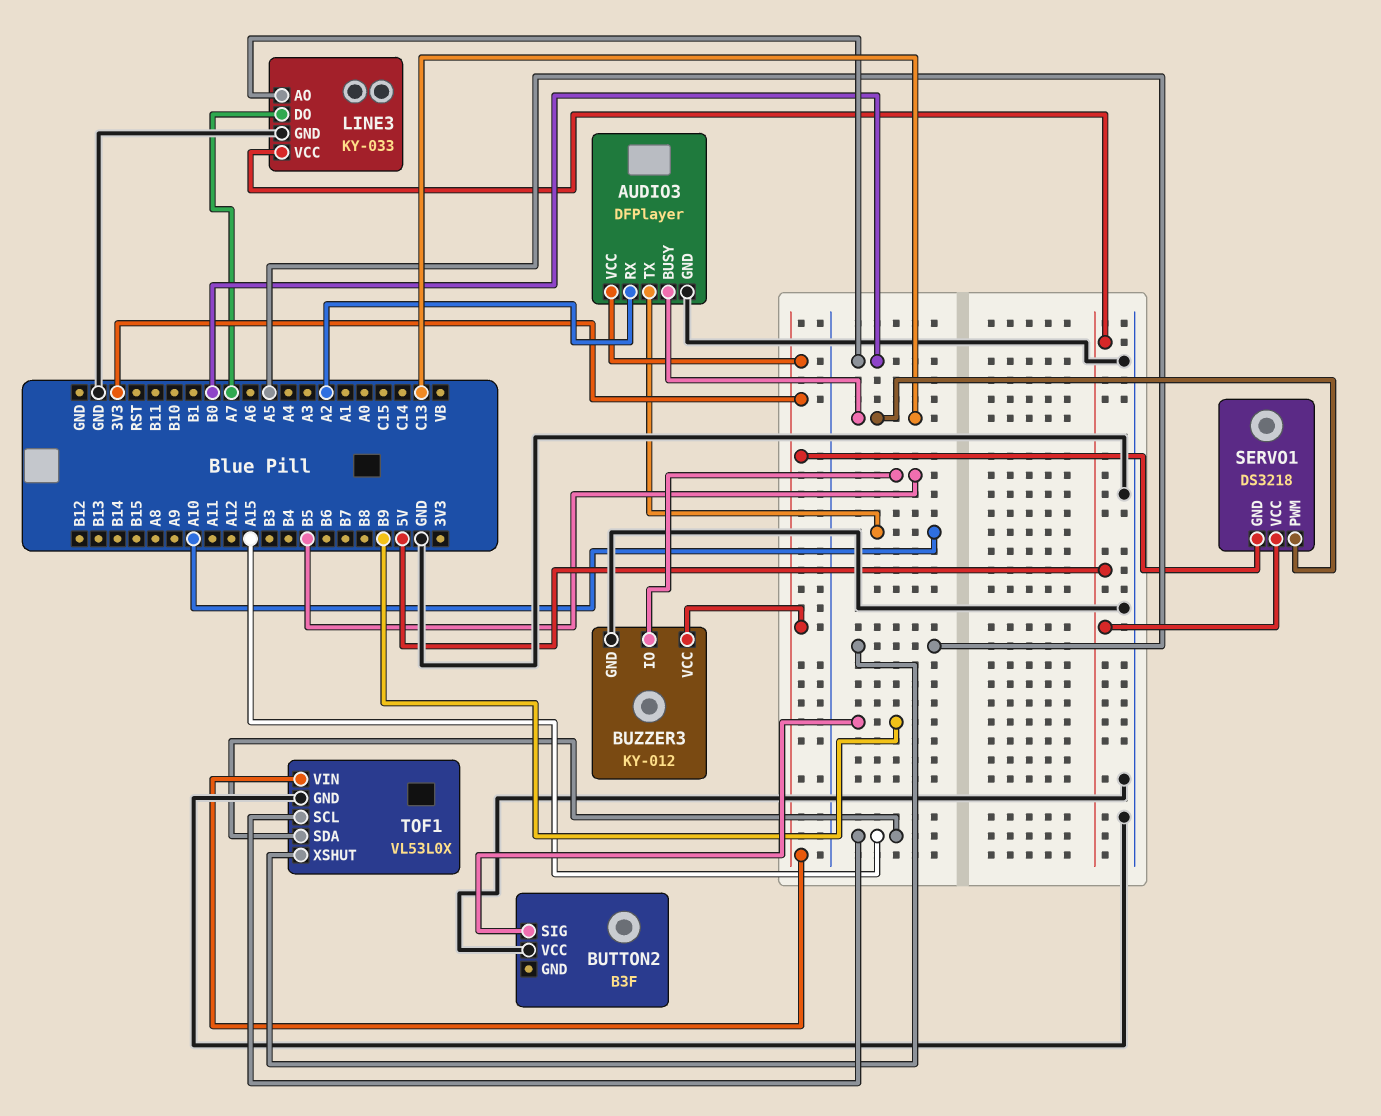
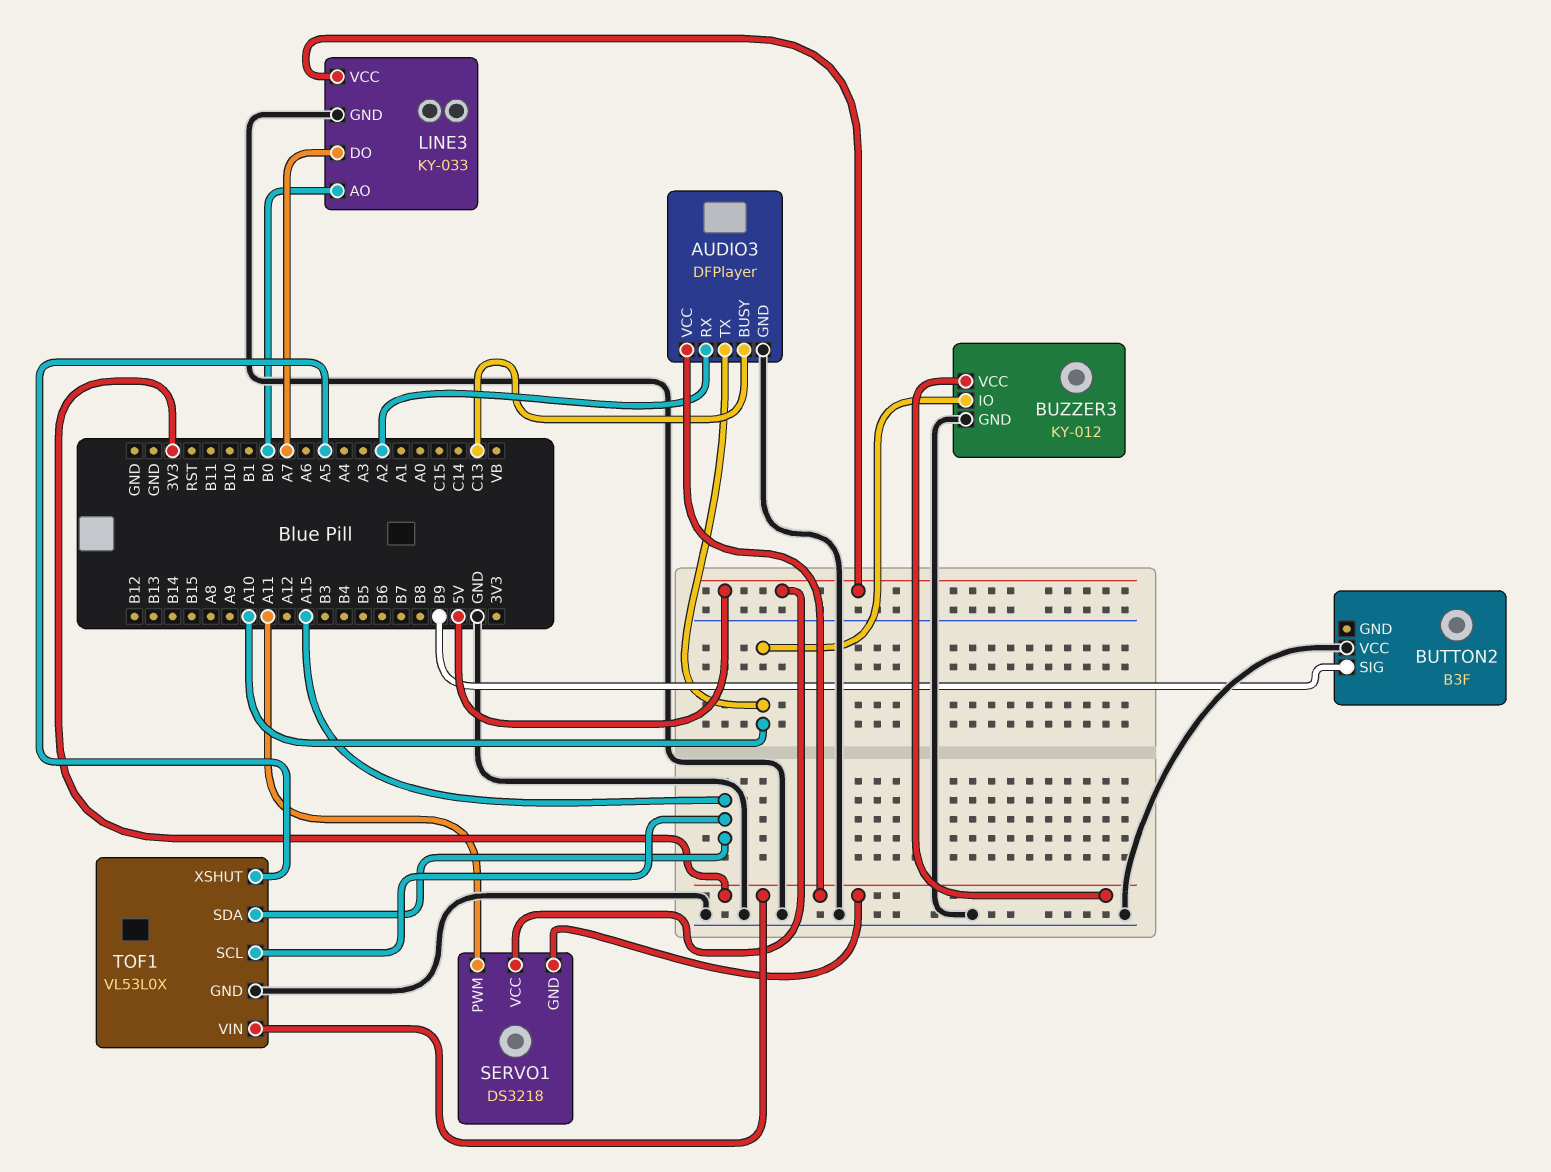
BUZZER3 pin IO: B5 -> A10
SERVO1 pin PWM: C13 -> A11

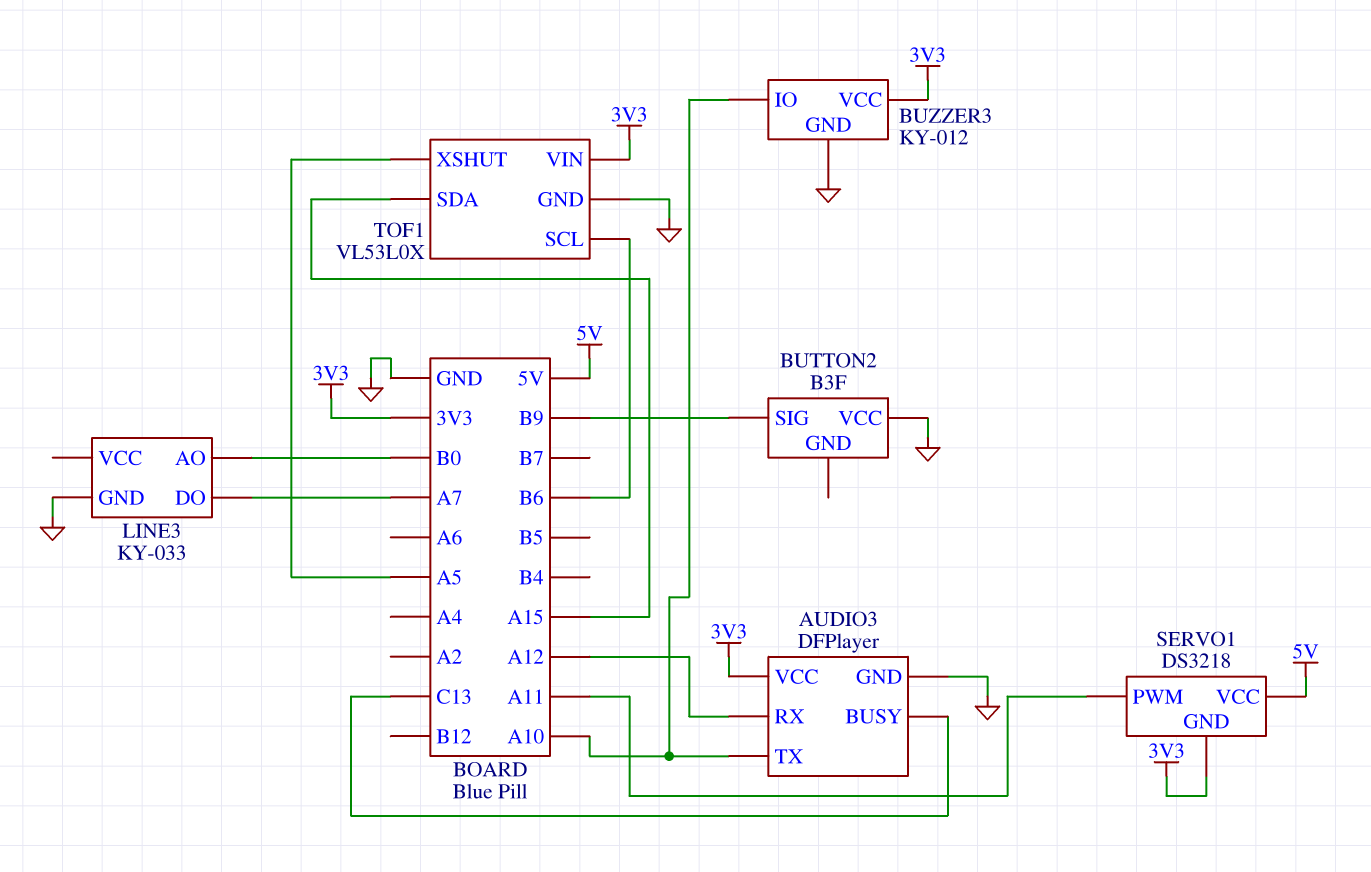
AUDIO3 pin RX: A2 -> A12
LINE3 pin VCC: 5V -> none
TOF1 pin SCL: A15 -> B6

